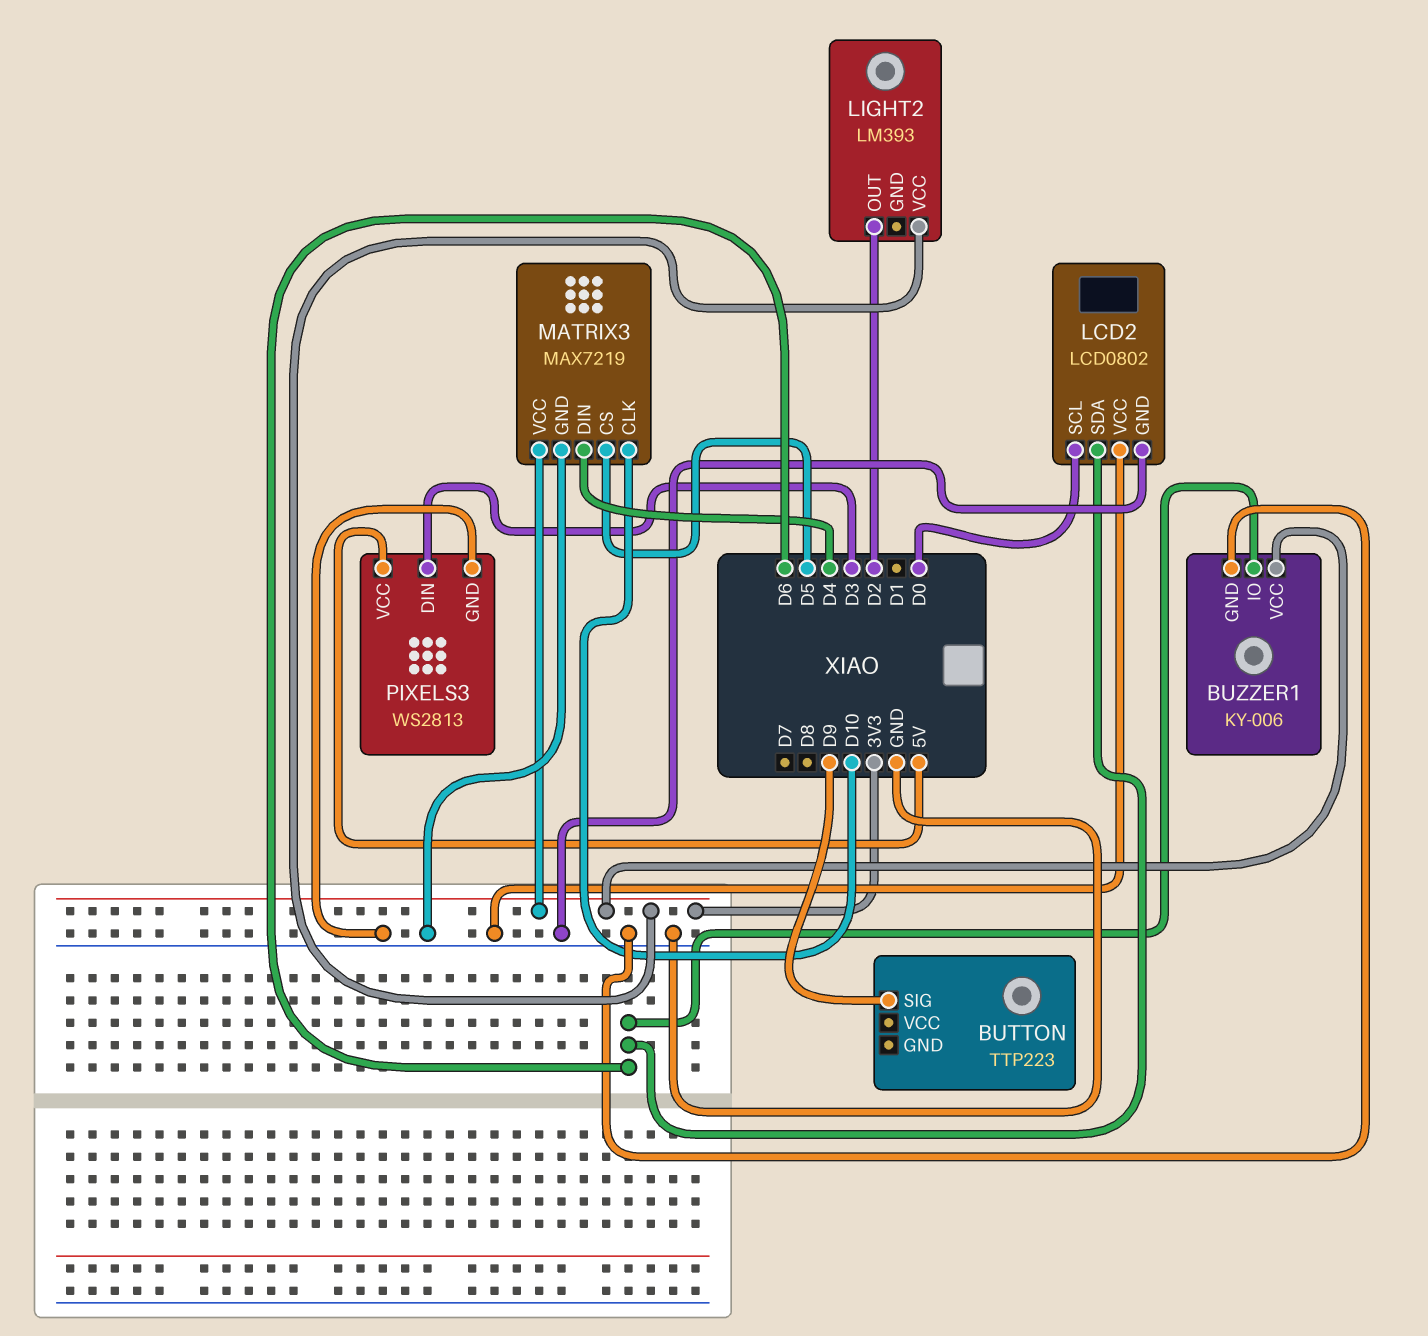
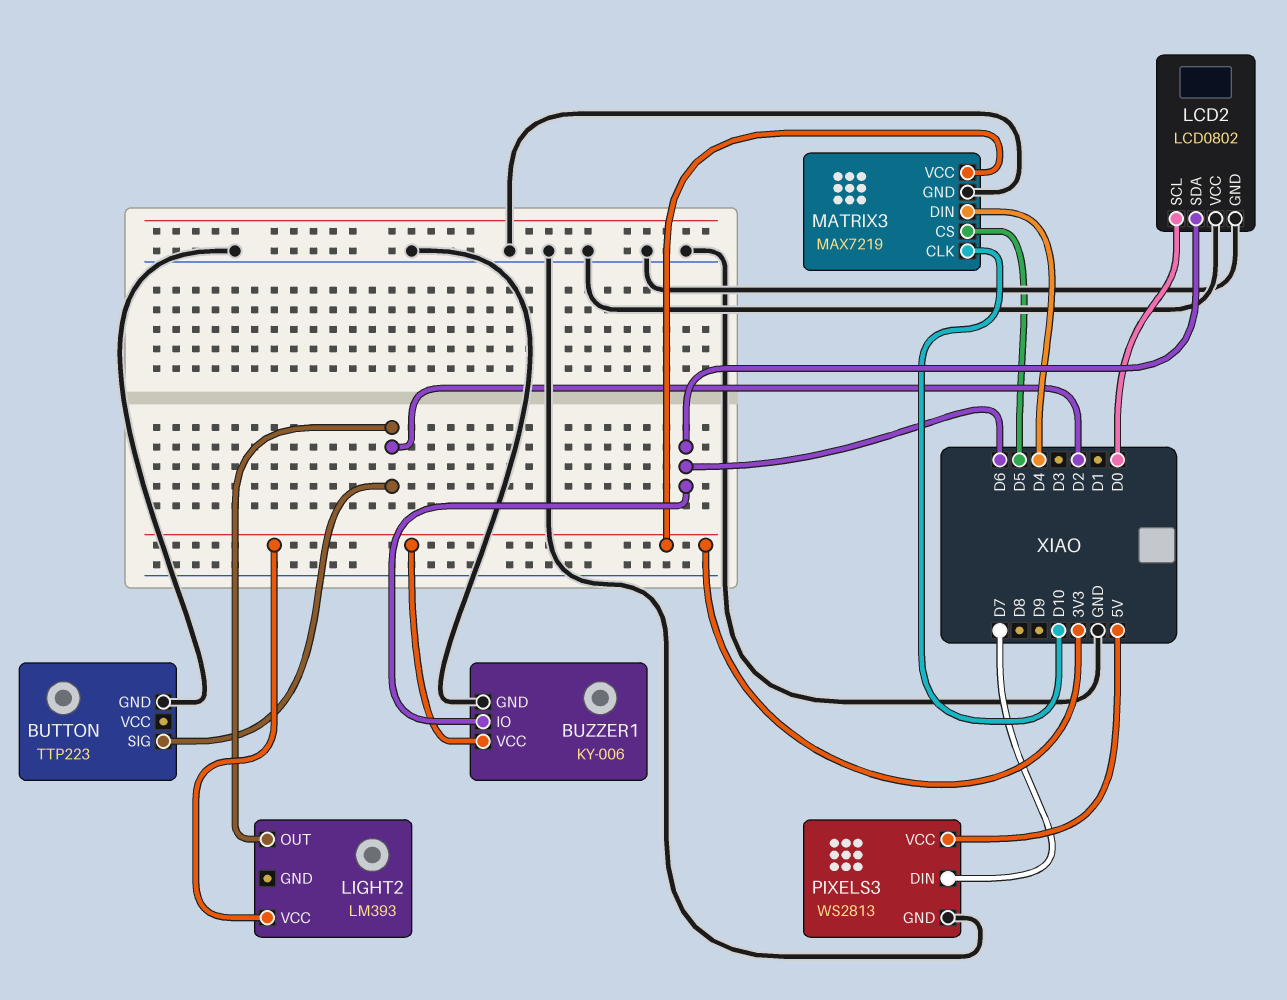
BUTTON pin GND: none -> GND
BUTTON pin SIG: D9 -> D2
PIXELS3 pin DIN: D3 -> D7

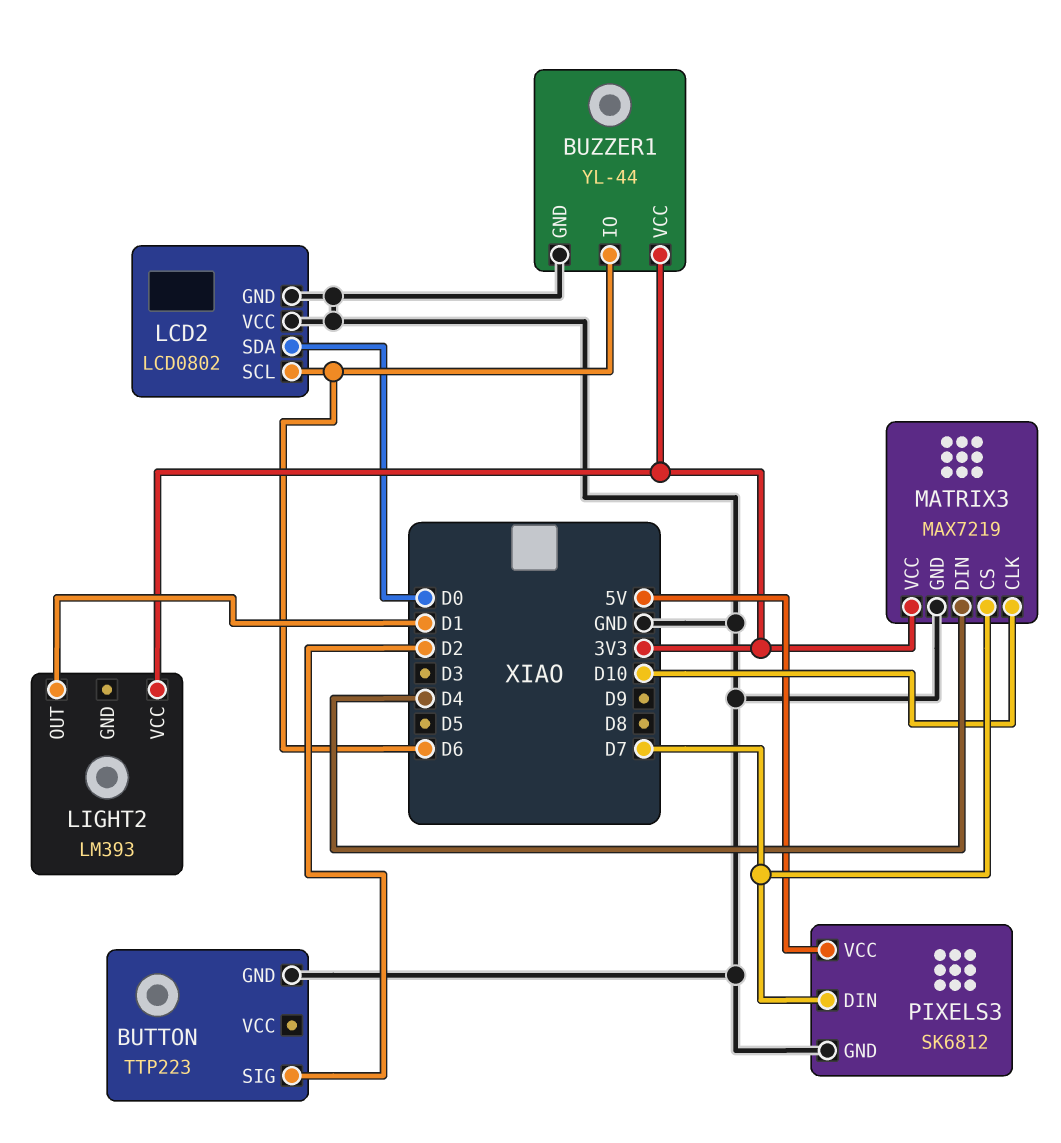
BUZZER1: KY-006 -> YL-44
LCD2 pin SCL: D0 -> D6
LCD2 pin SDA: D6 -> D0
LIGHT2 pin OUT: D2 -> D1
MATRIX3 pin CS: D5 -> D7
PIXELS3: WS2813 -> SK6812

